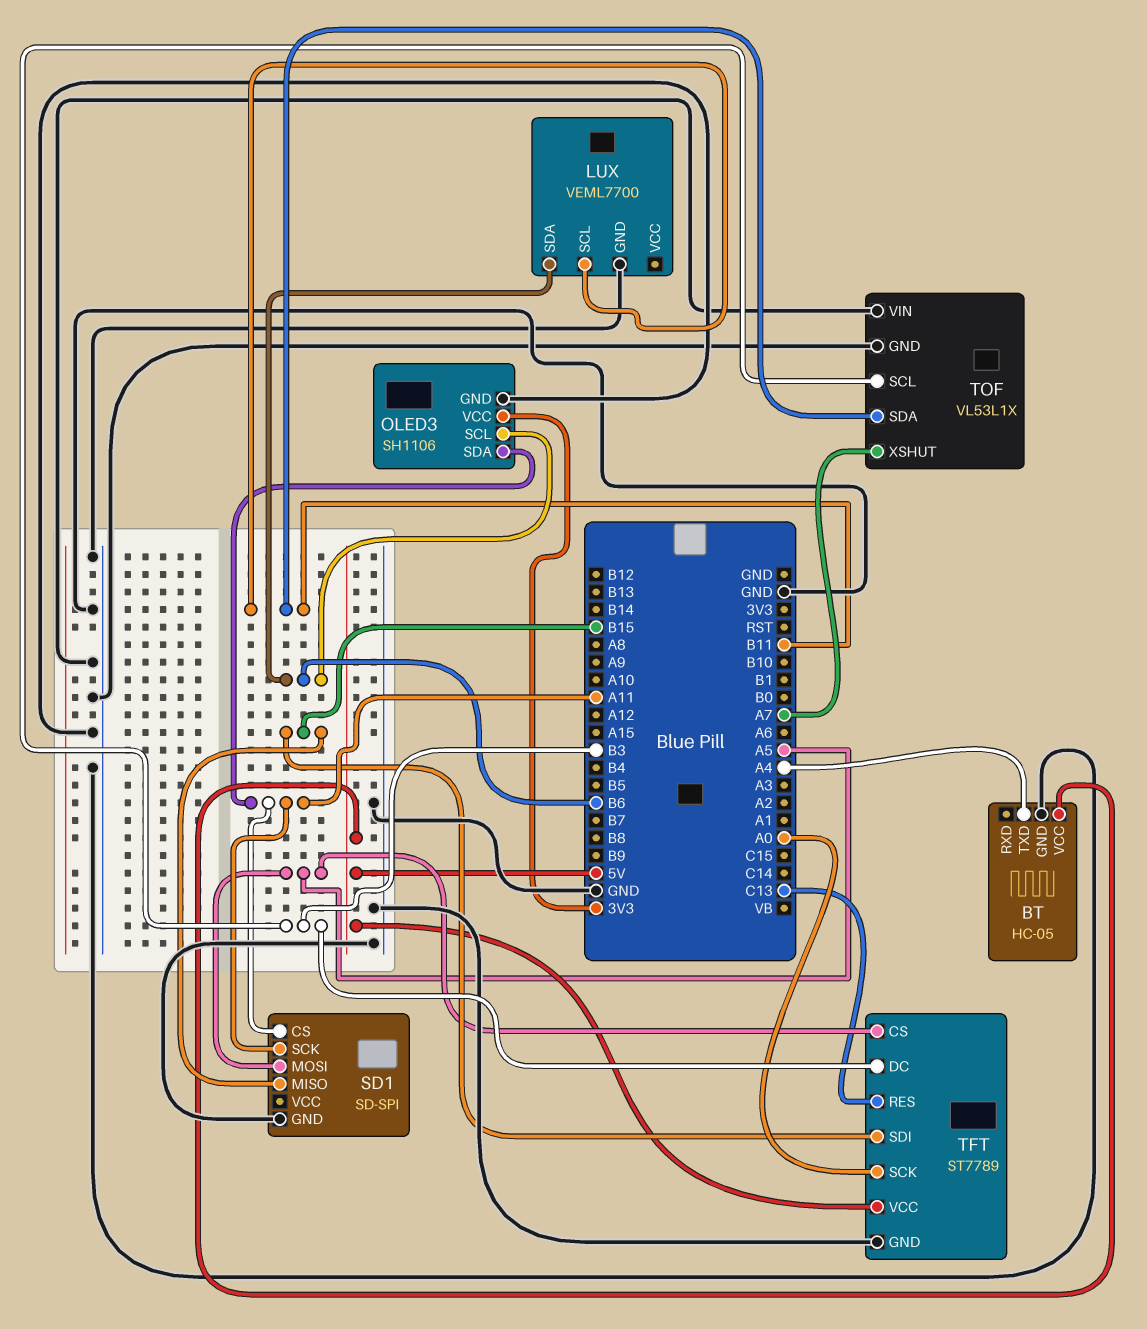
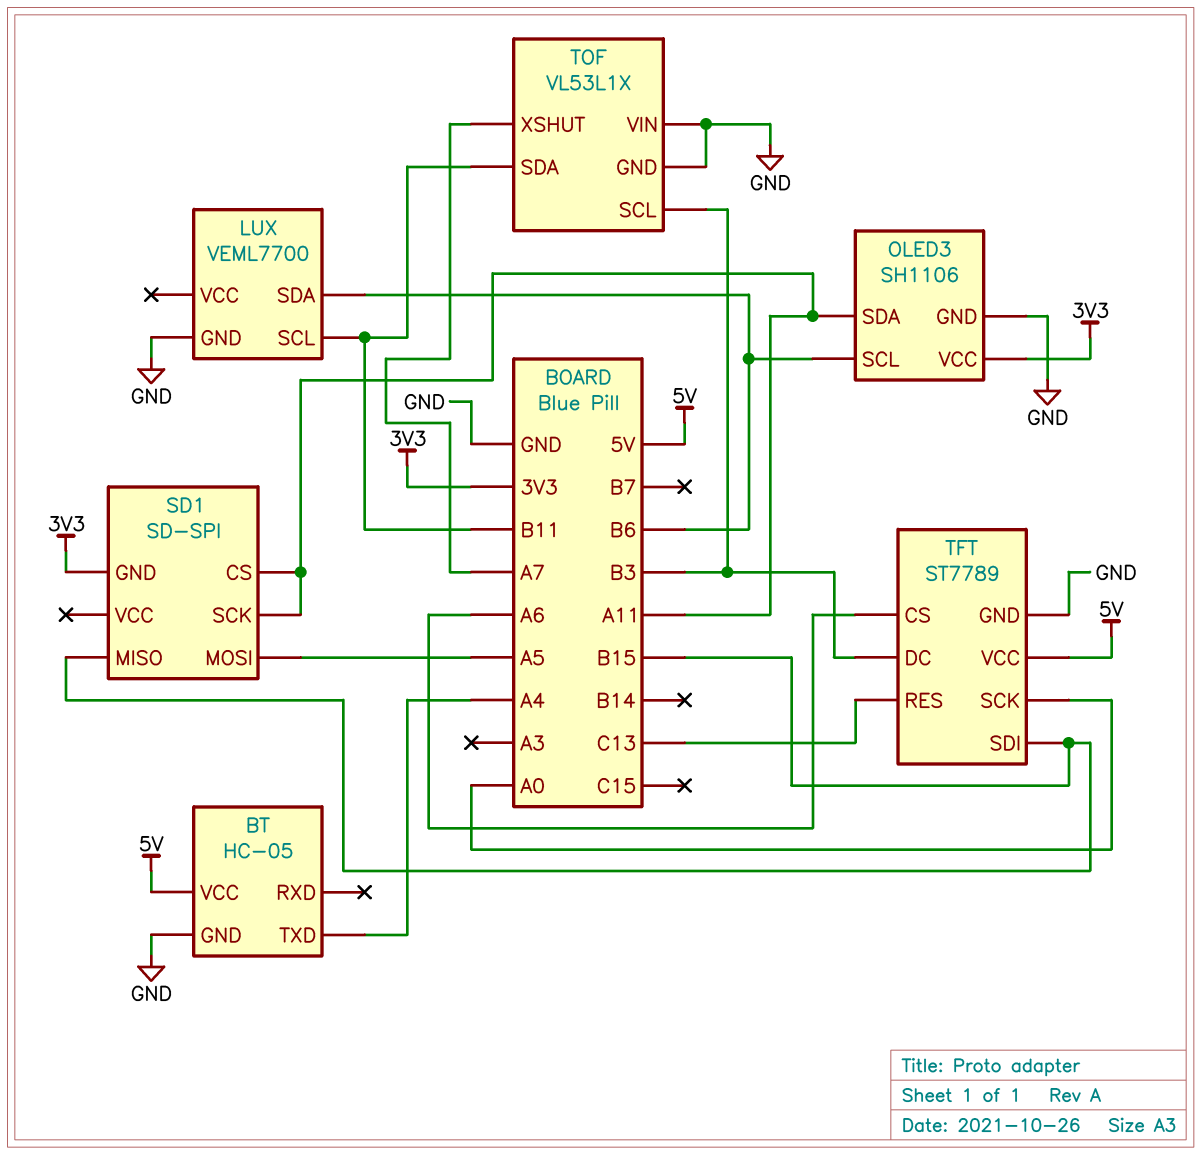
SD1 pin GND: GND -> 3V3
TFT pin CS: A5 -> A6

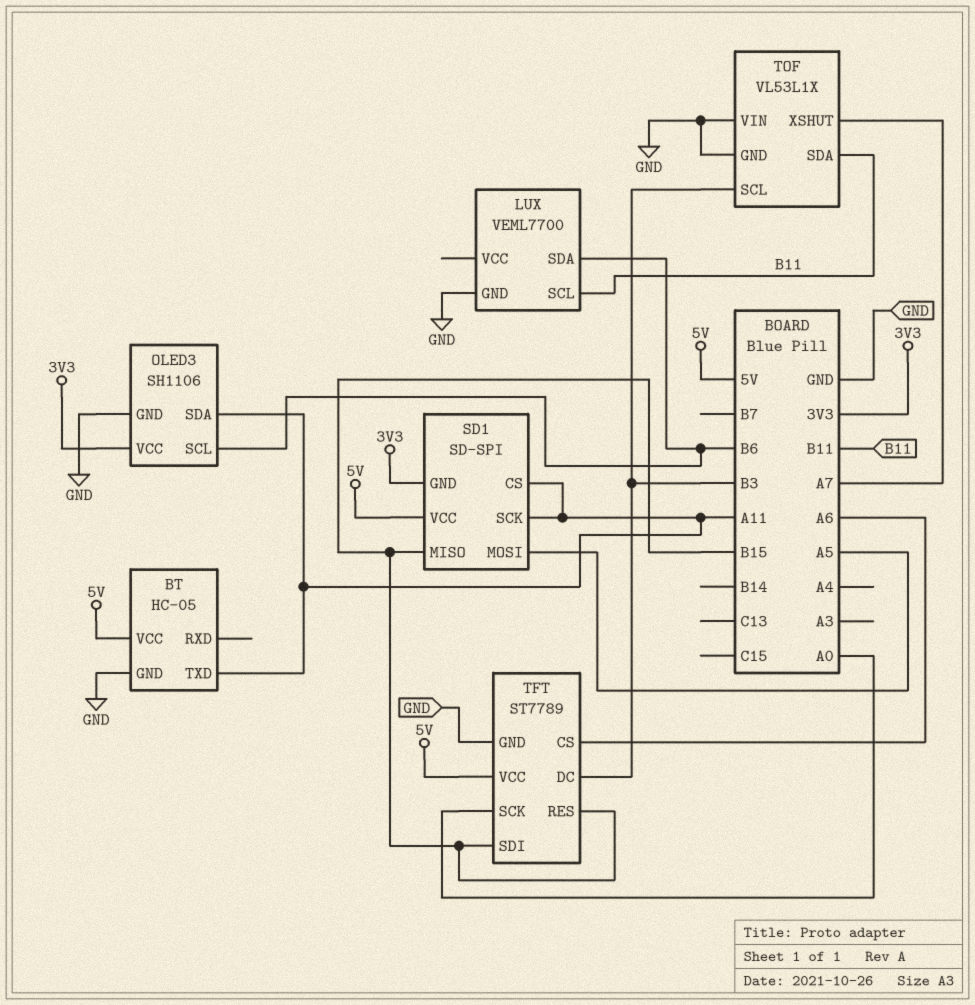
BT pin TXD: A4 -> A11
SD1 pin VCC: none -> 5V
TFT pin RES: C13 -> B15

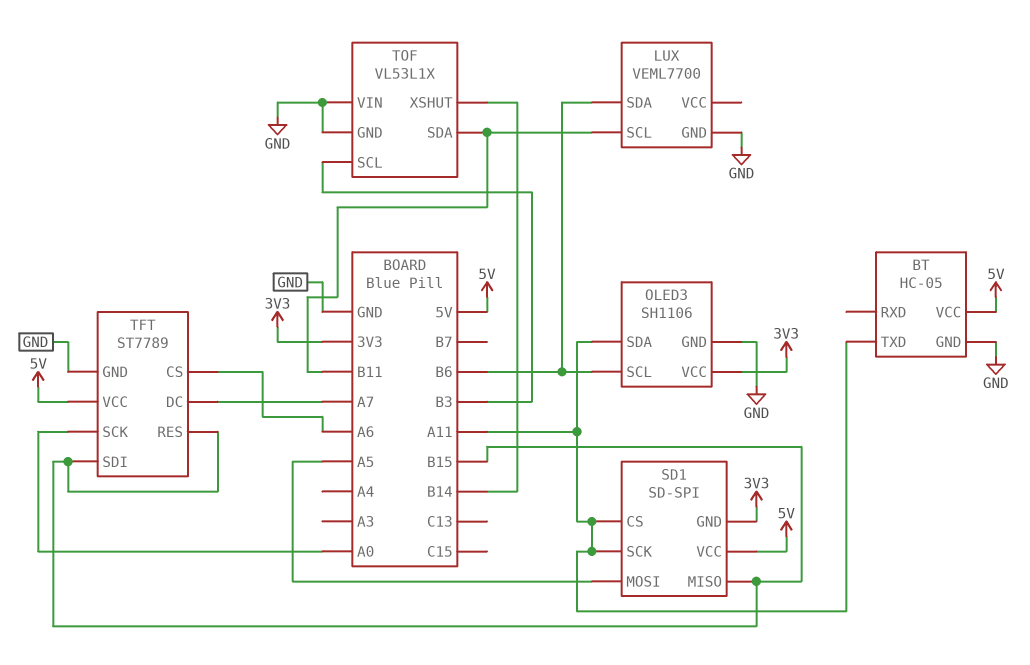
TFT pin DC: B3 -> A7
TOF pin XSHUT: A7 -> B14

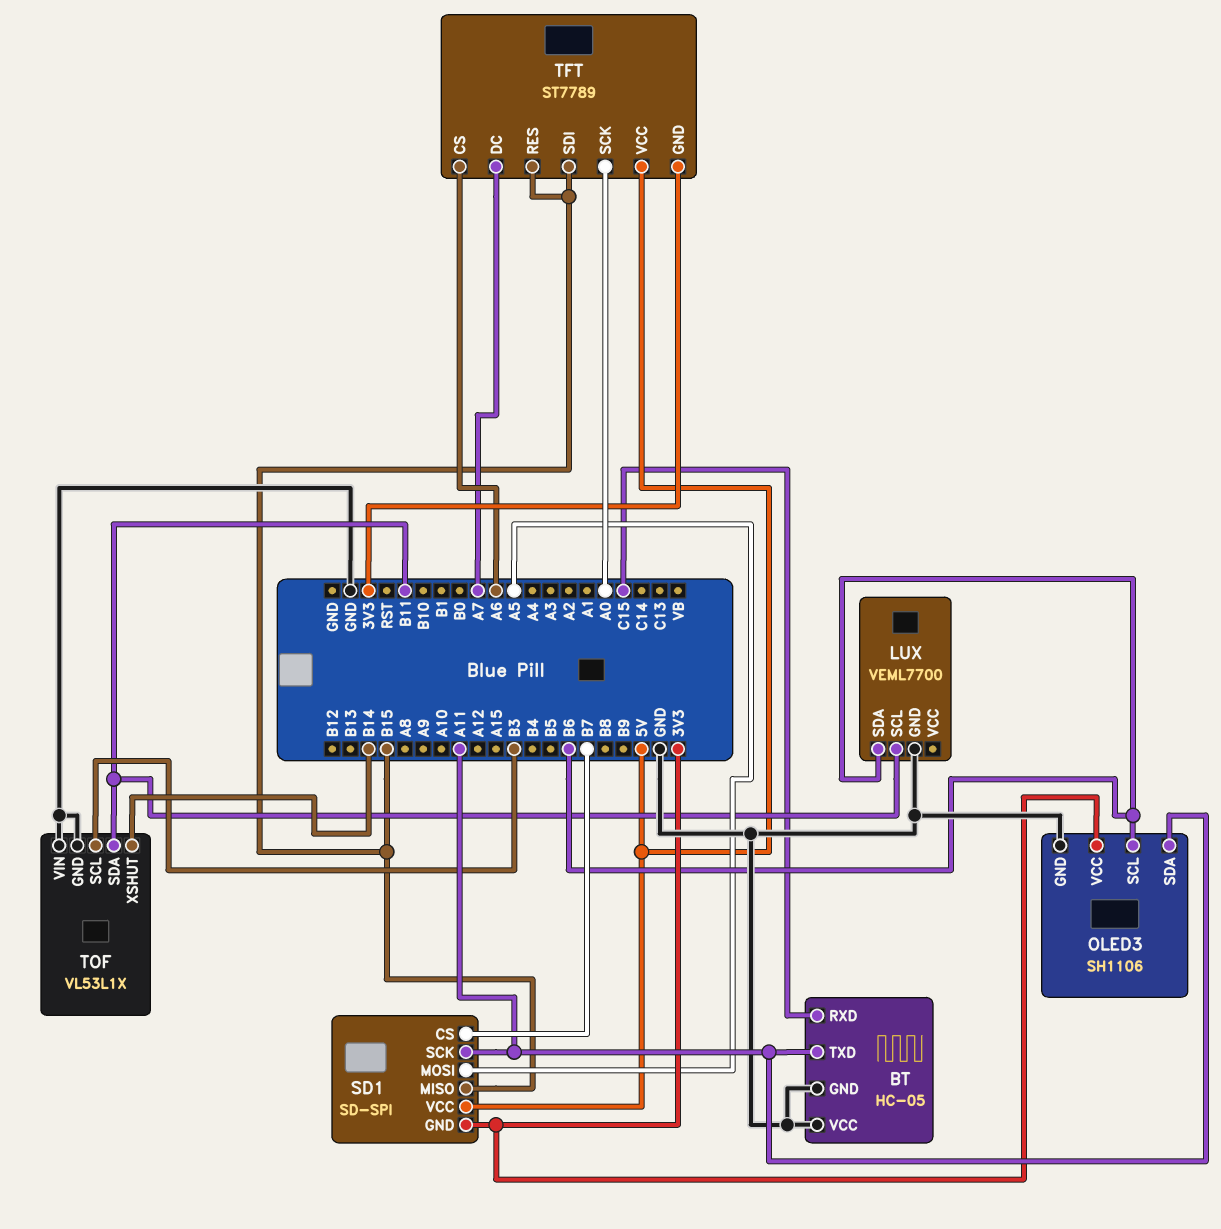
BT pin RXD: none -> C15
BT pin VCC: 5V -> GND
SD1 pin CS: A11 -> B7
TFT pin GND: GND -> 3V3

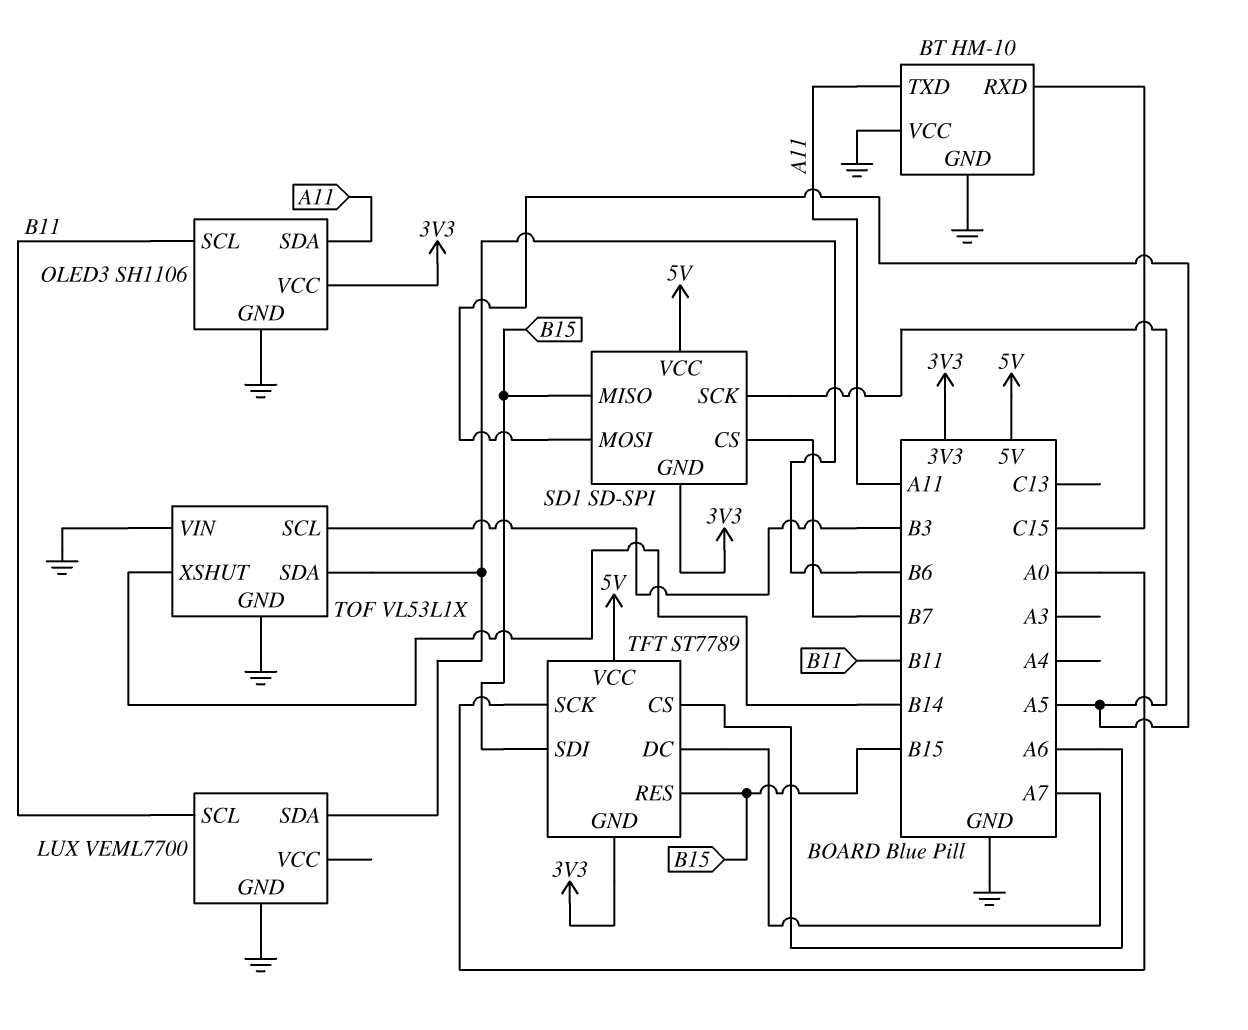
BT: HC-05 -> HM-10
OLED3 pin SCL: B6 -> B11
SD1 pin SCK: A11 -> A5
TOF pin SDA: B11 -> B6

